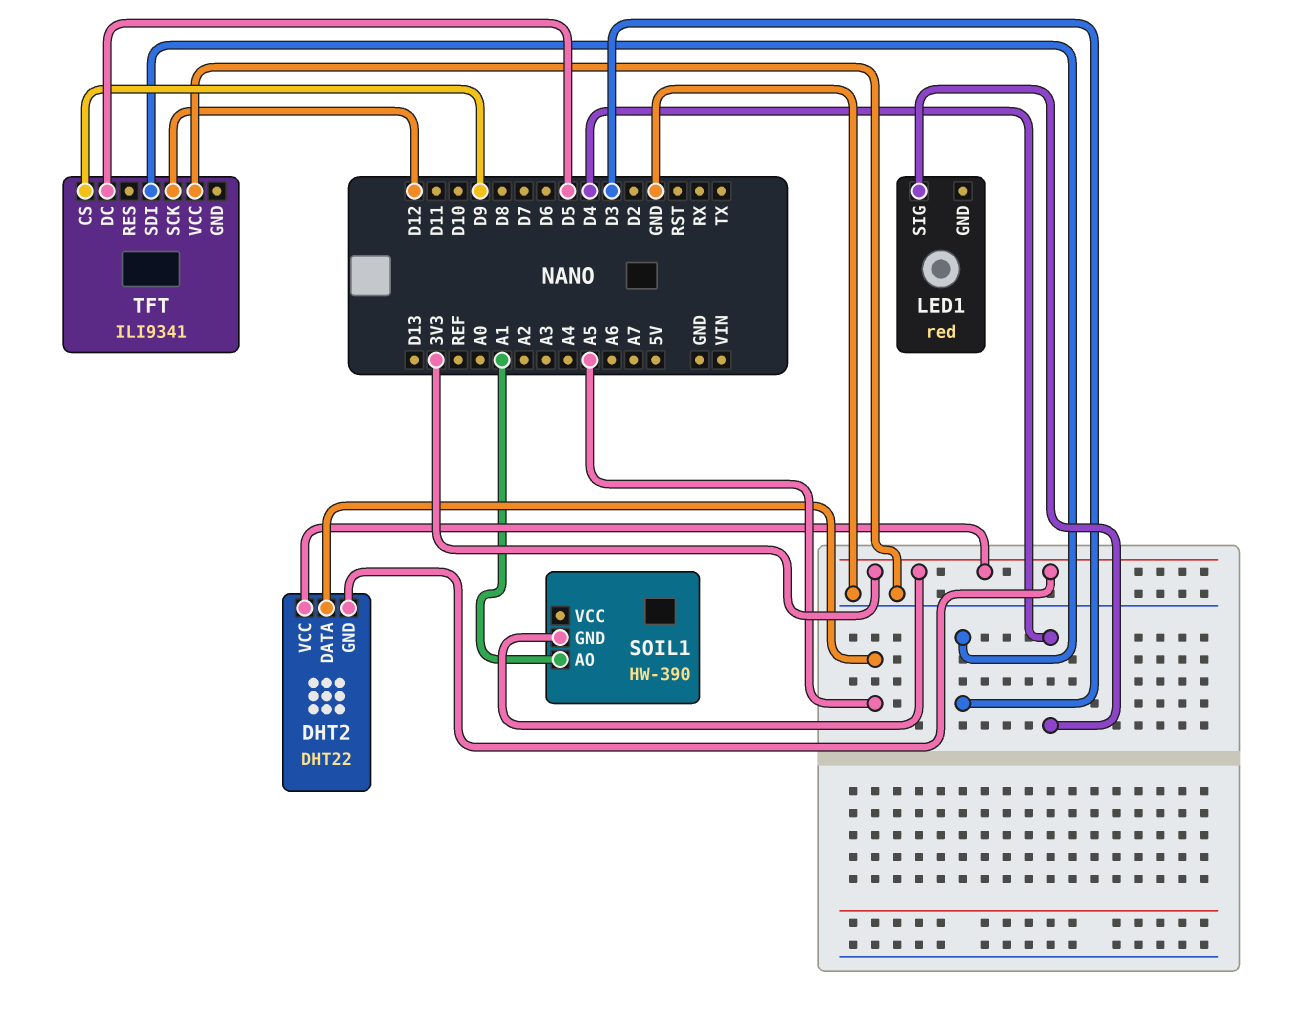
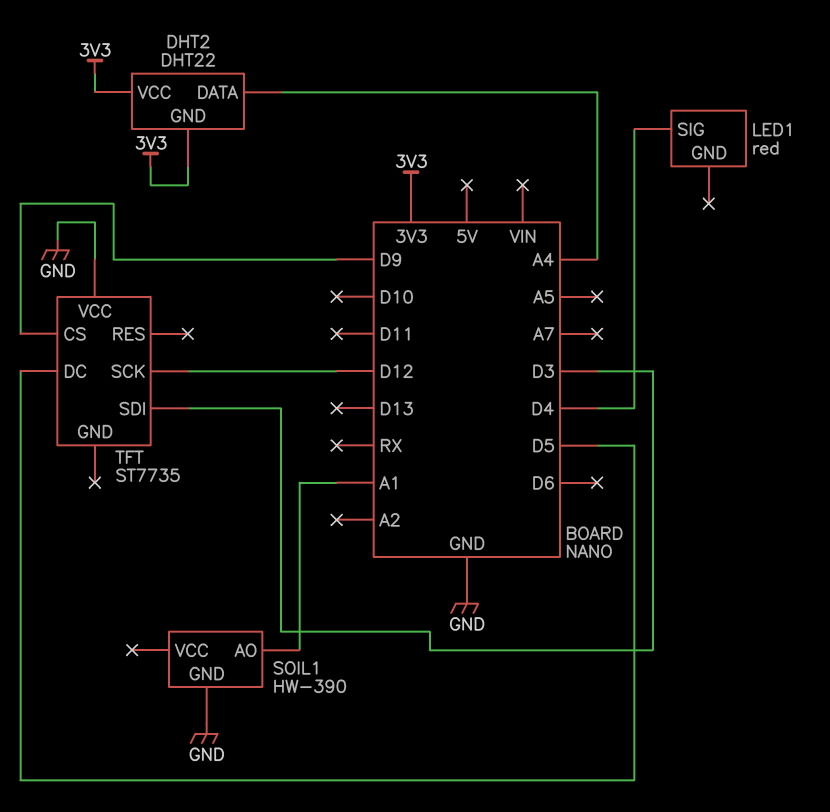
DHT2 pin DATA: A5 -> A4
SOIL1 pin GND: 3V3 -> GND
TFT: ILI9341 -> ST7735

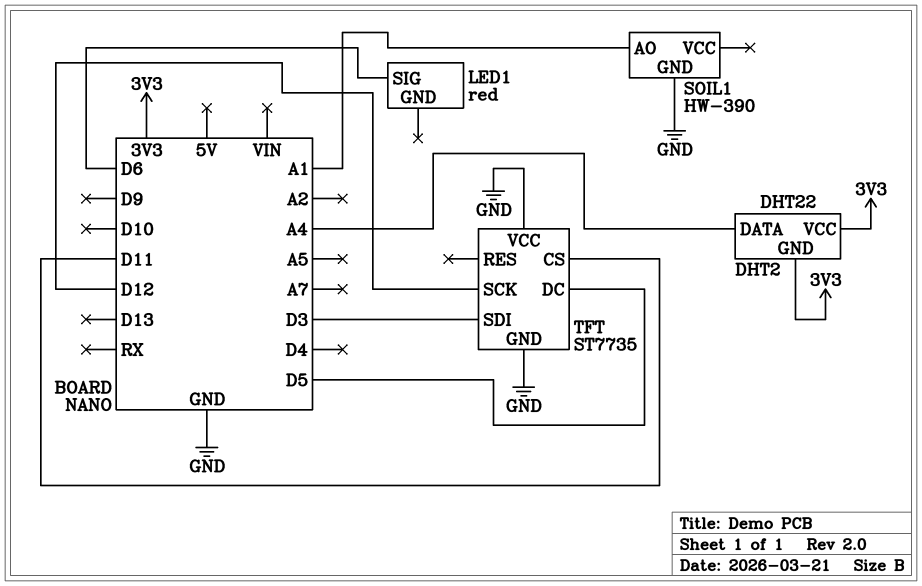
LED1 pin SIG: D4 -> D6
TFT pin CS: D9 -> D11
TFT pin GND: none -> GND

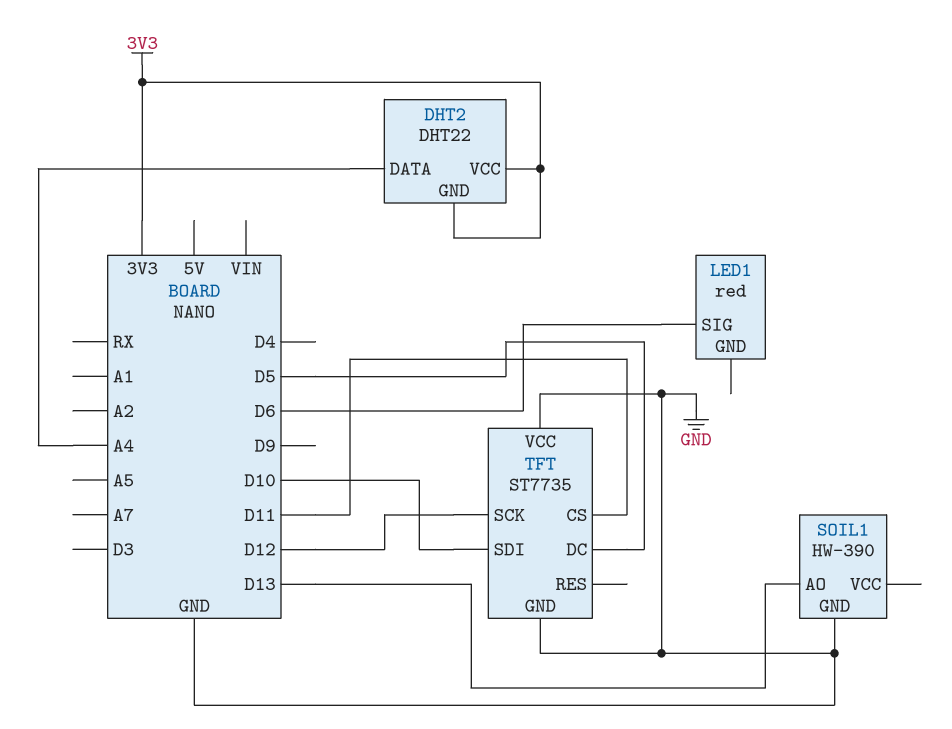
SOIL1 pin AO: A1 -> D13
TFT pin SDI: D3 -> D10

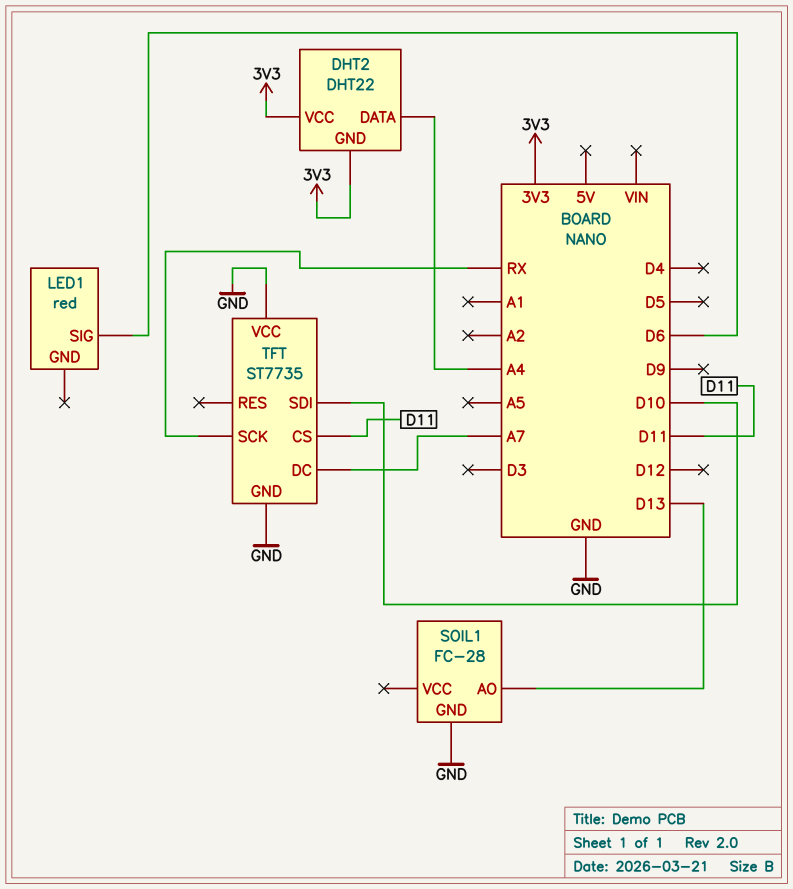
SOIL1: HW-390 -> FC-28
TFT pin DC: D5 -> A7
TFT pin SCK: D12 -> RX

